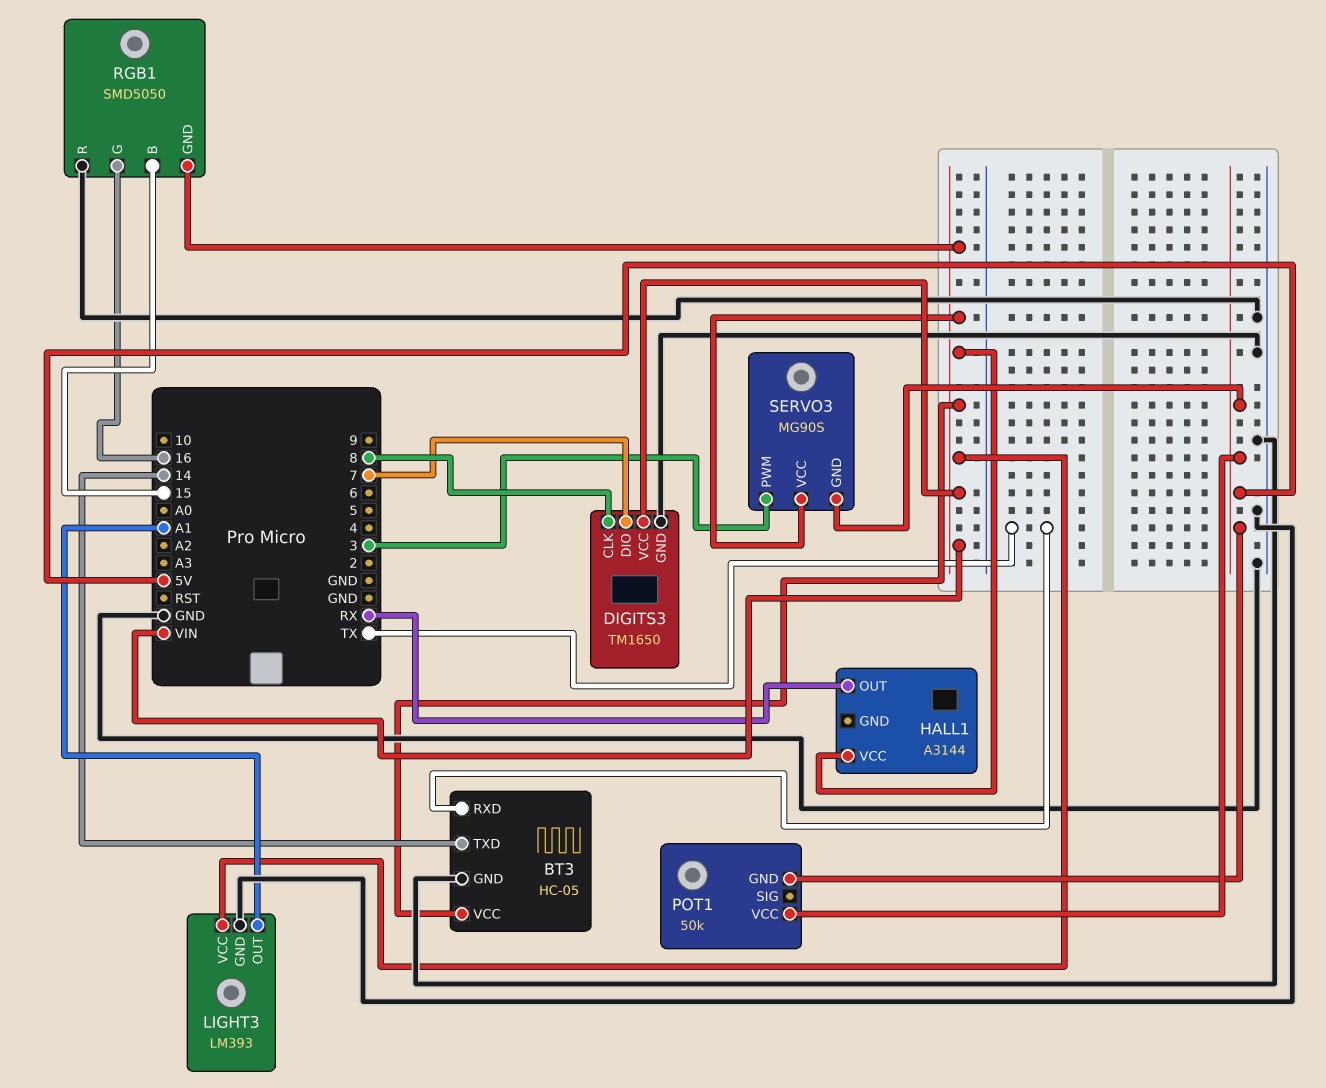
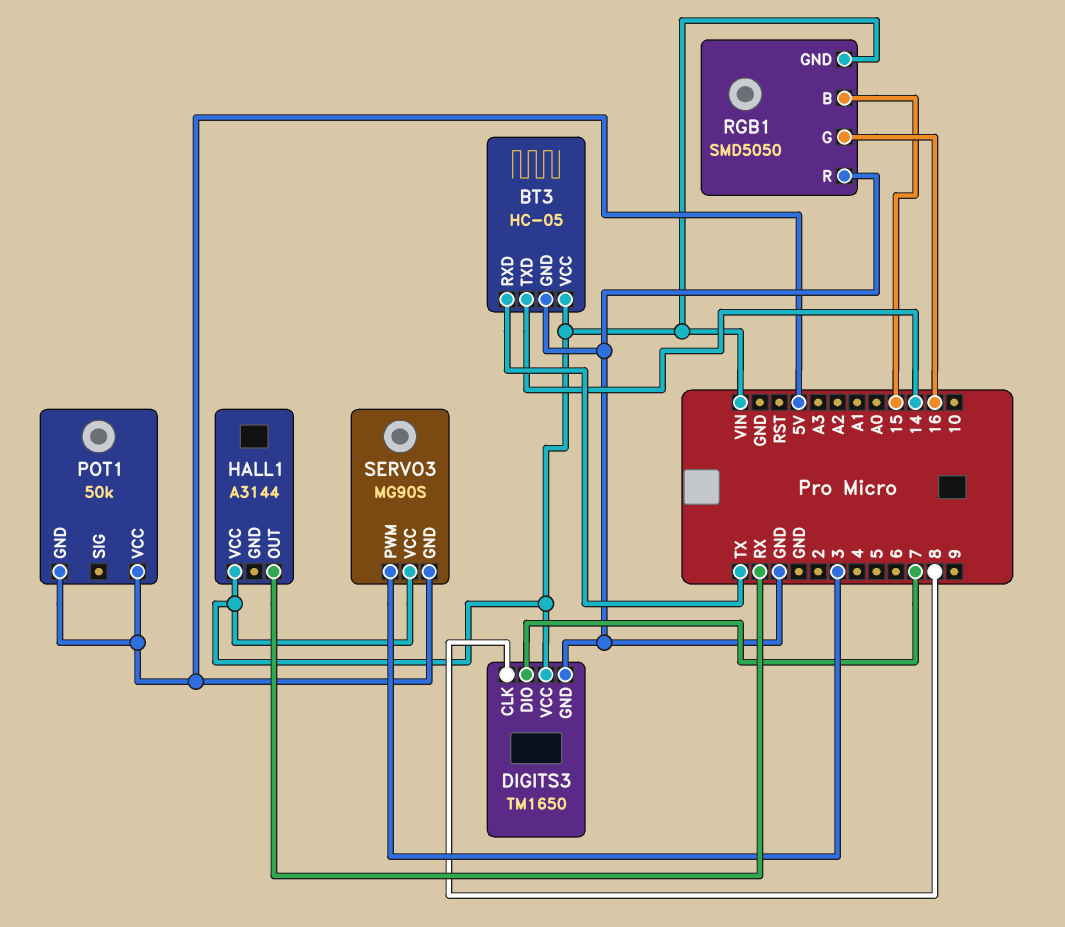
LIGHT3: LM393 -> none
LIGHT3 pin GND: GND -> none
LIGHT3 pin OUT: A1 -> none
LIGHT3 pin VCC: VIN -> none

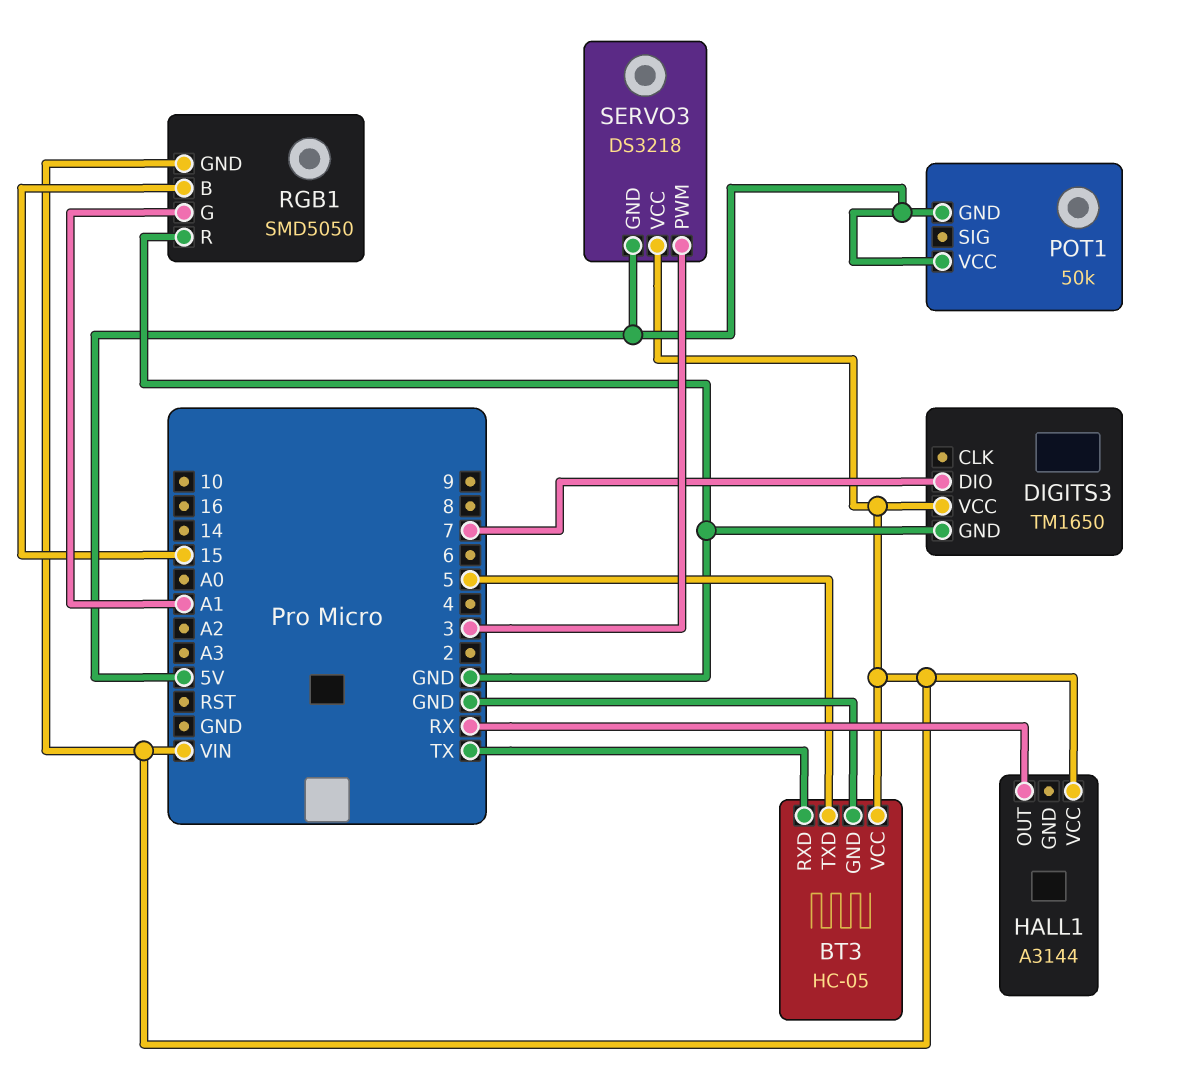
BT3 pin TXD: 14 -> 5
DIGITS3 pin CLK: 8 -> none
RGB1 pin G: 16 -> A1
SERVO3: MG90S -> DS3218

